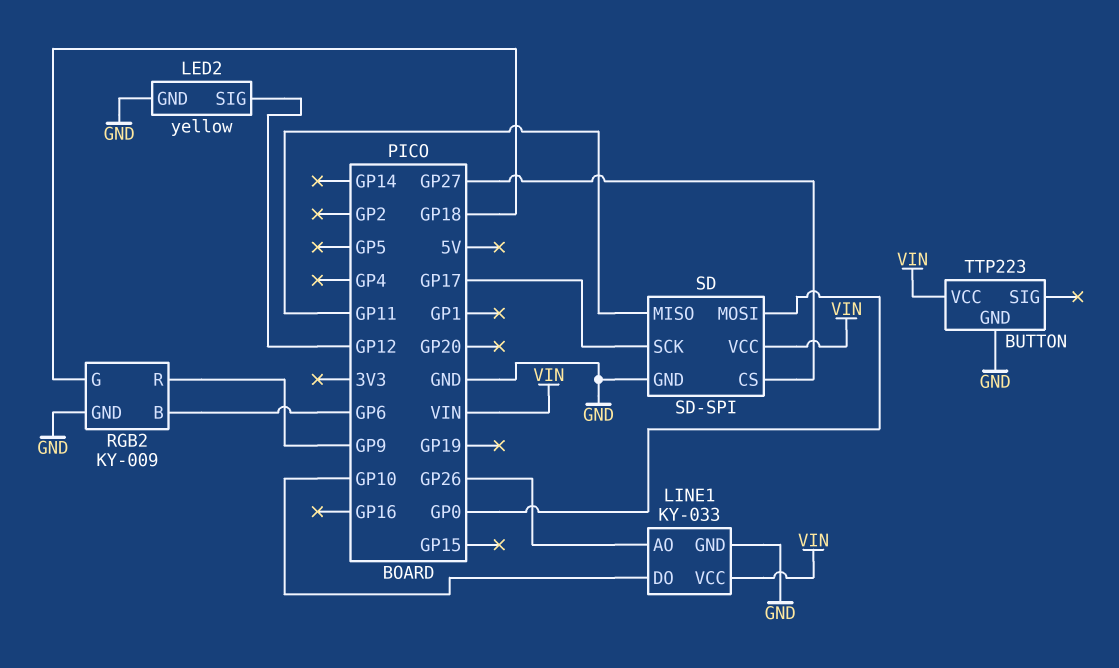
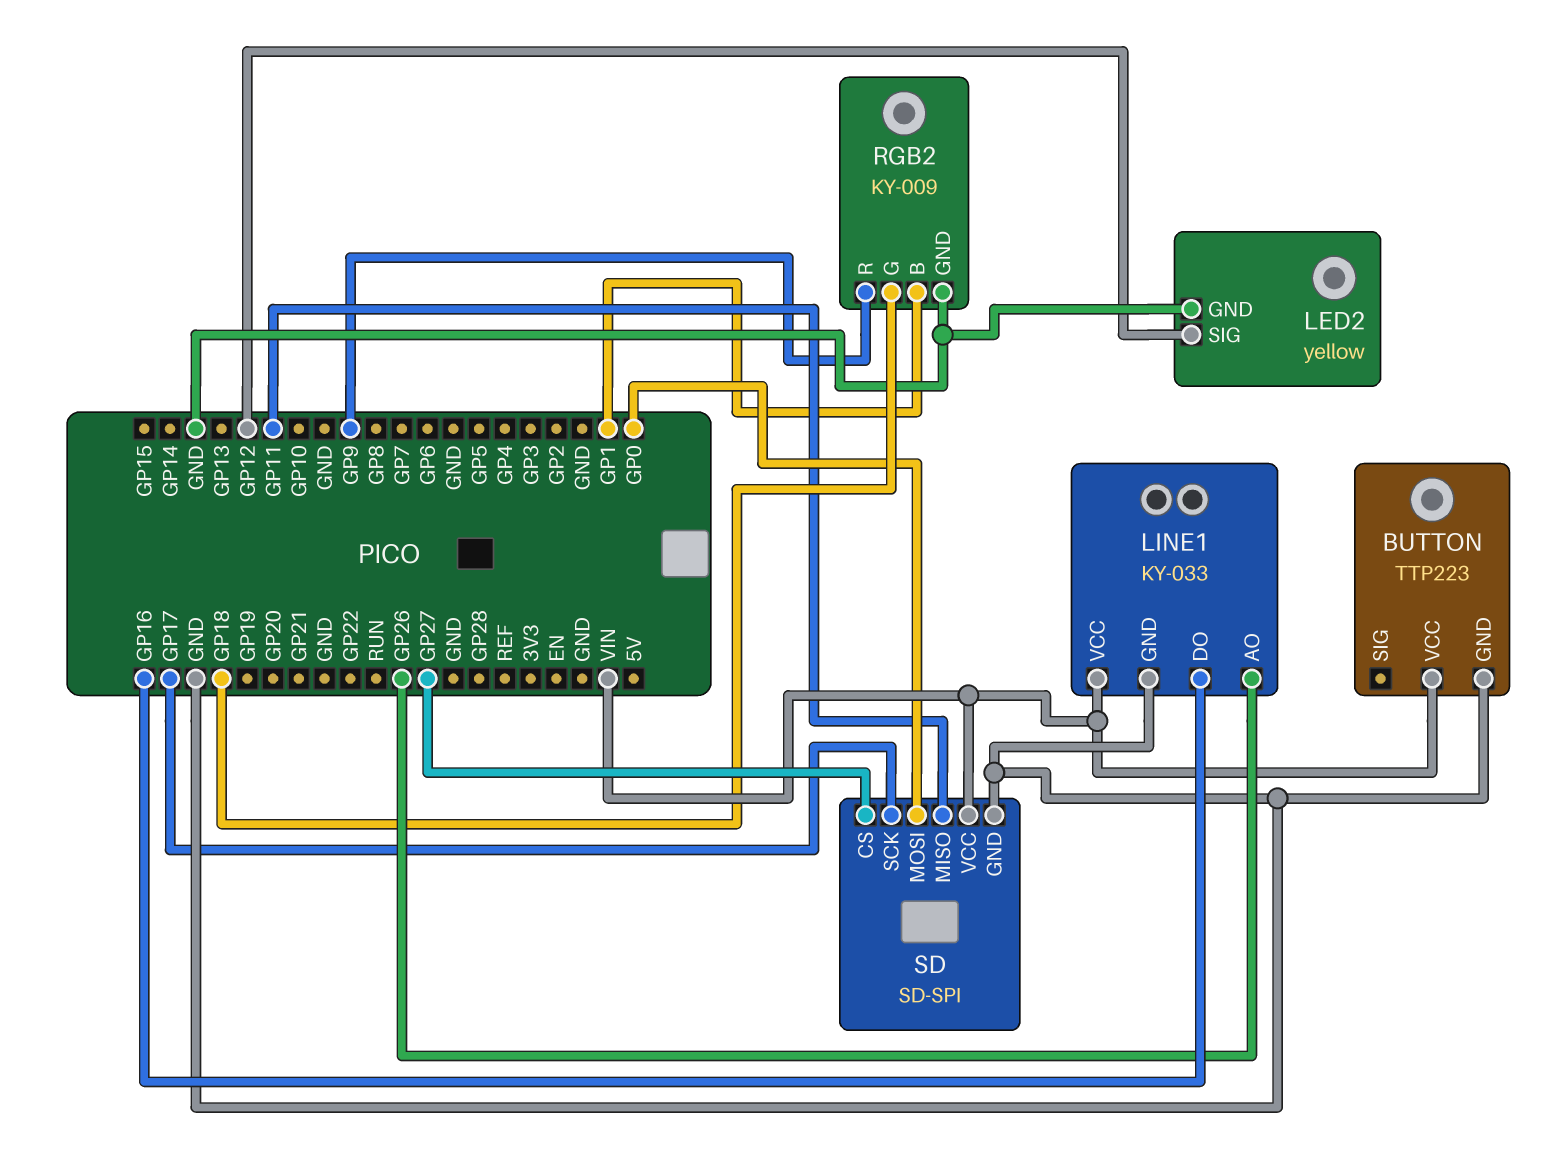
LINE1 pin DO: GP10 -> GP16
RGB2 pin B: GP6 -> GP1

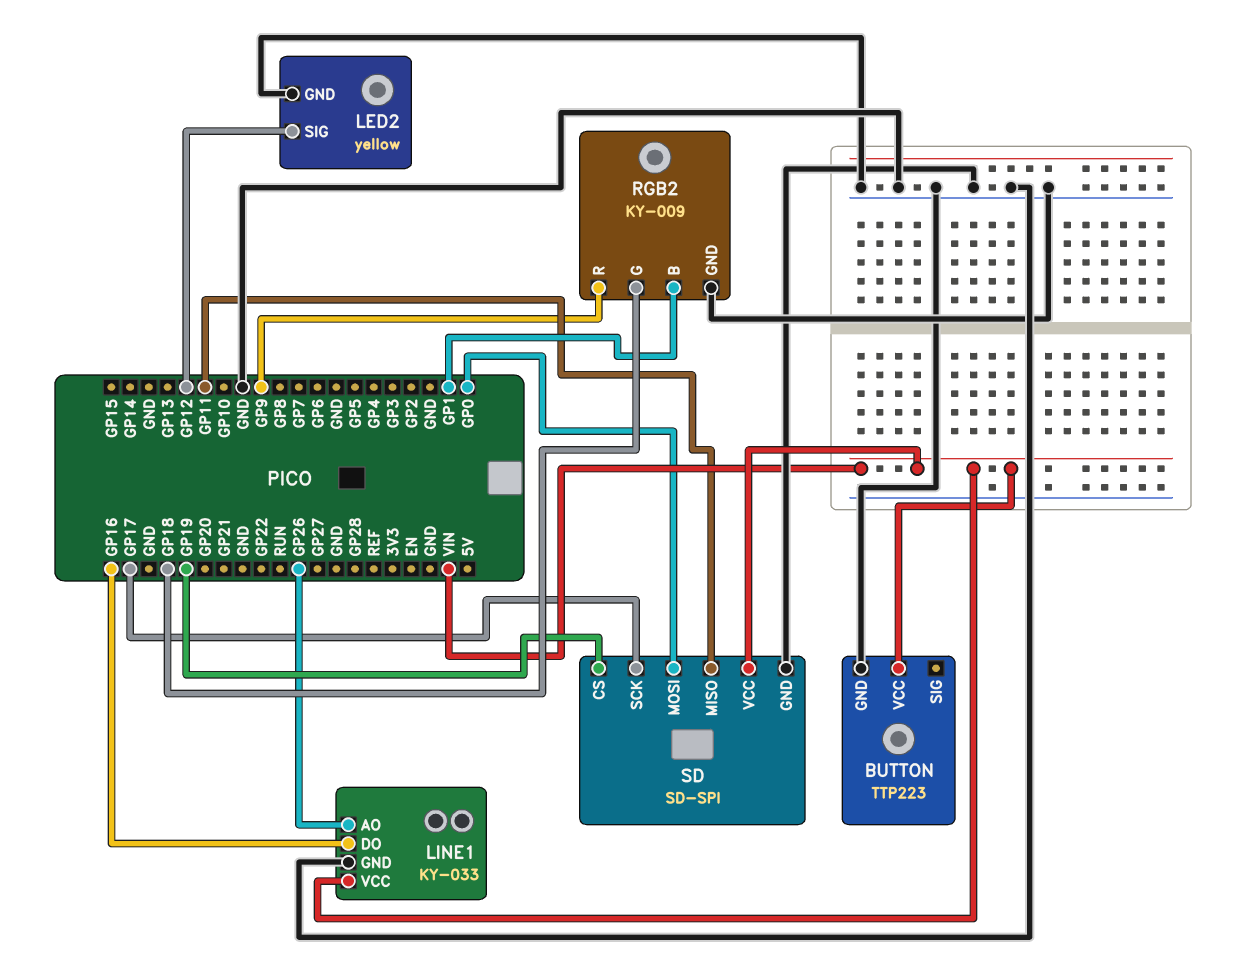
SD pin CS: GP27 -> GP19

